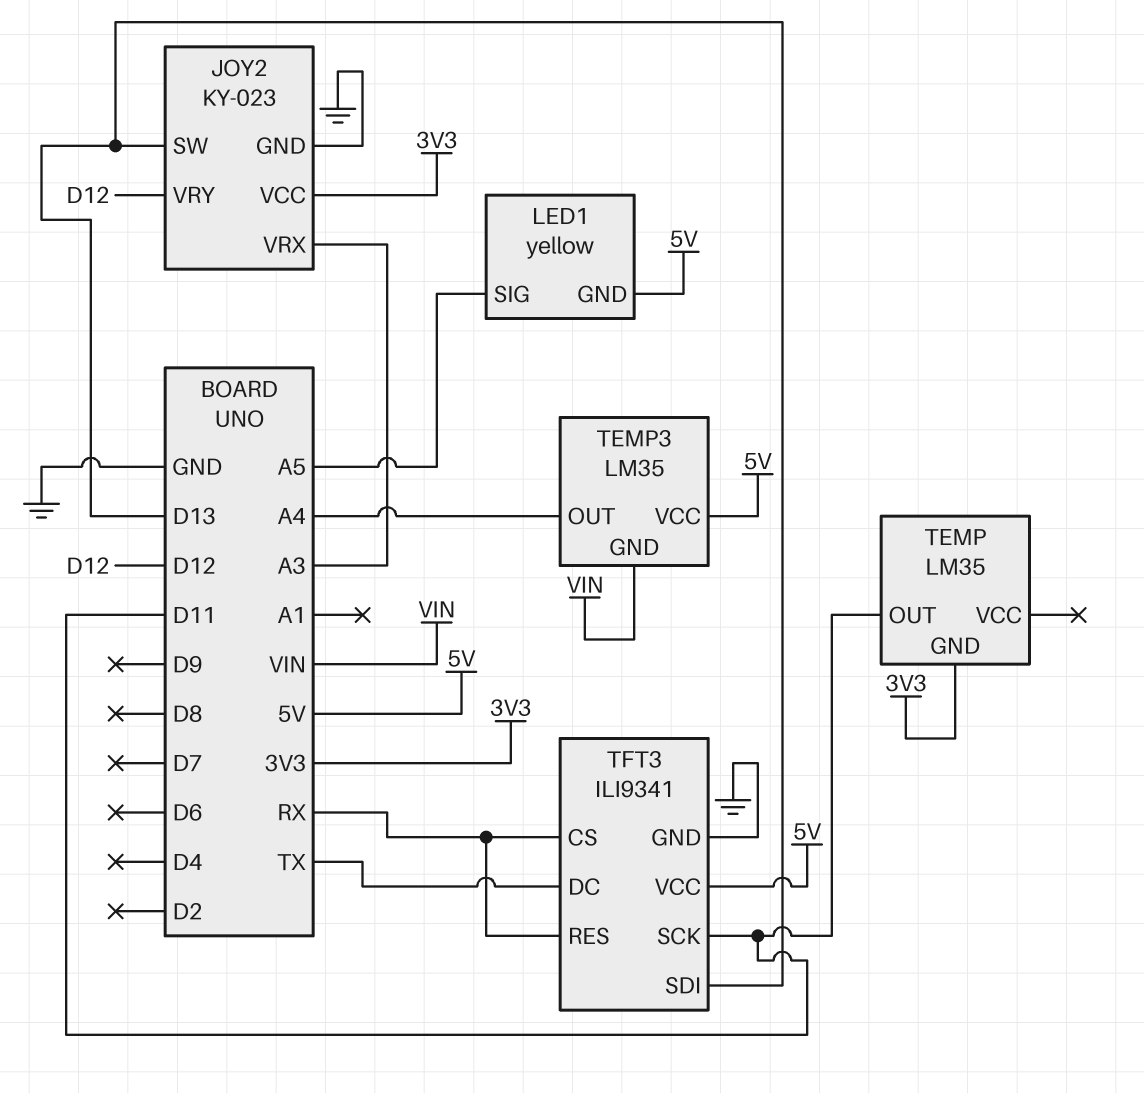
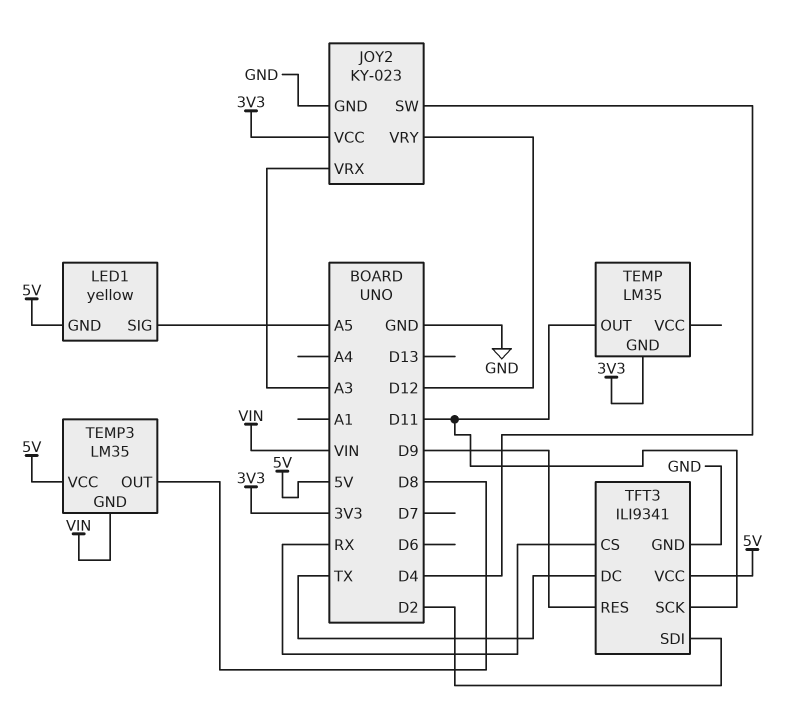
JOY2 pin SW: D13 -> D4
TEMP3 pin OUT: A4 -> D8
TFT3 pin RES: RX -> D9
TFT3 pin SDI: D13 -> D2

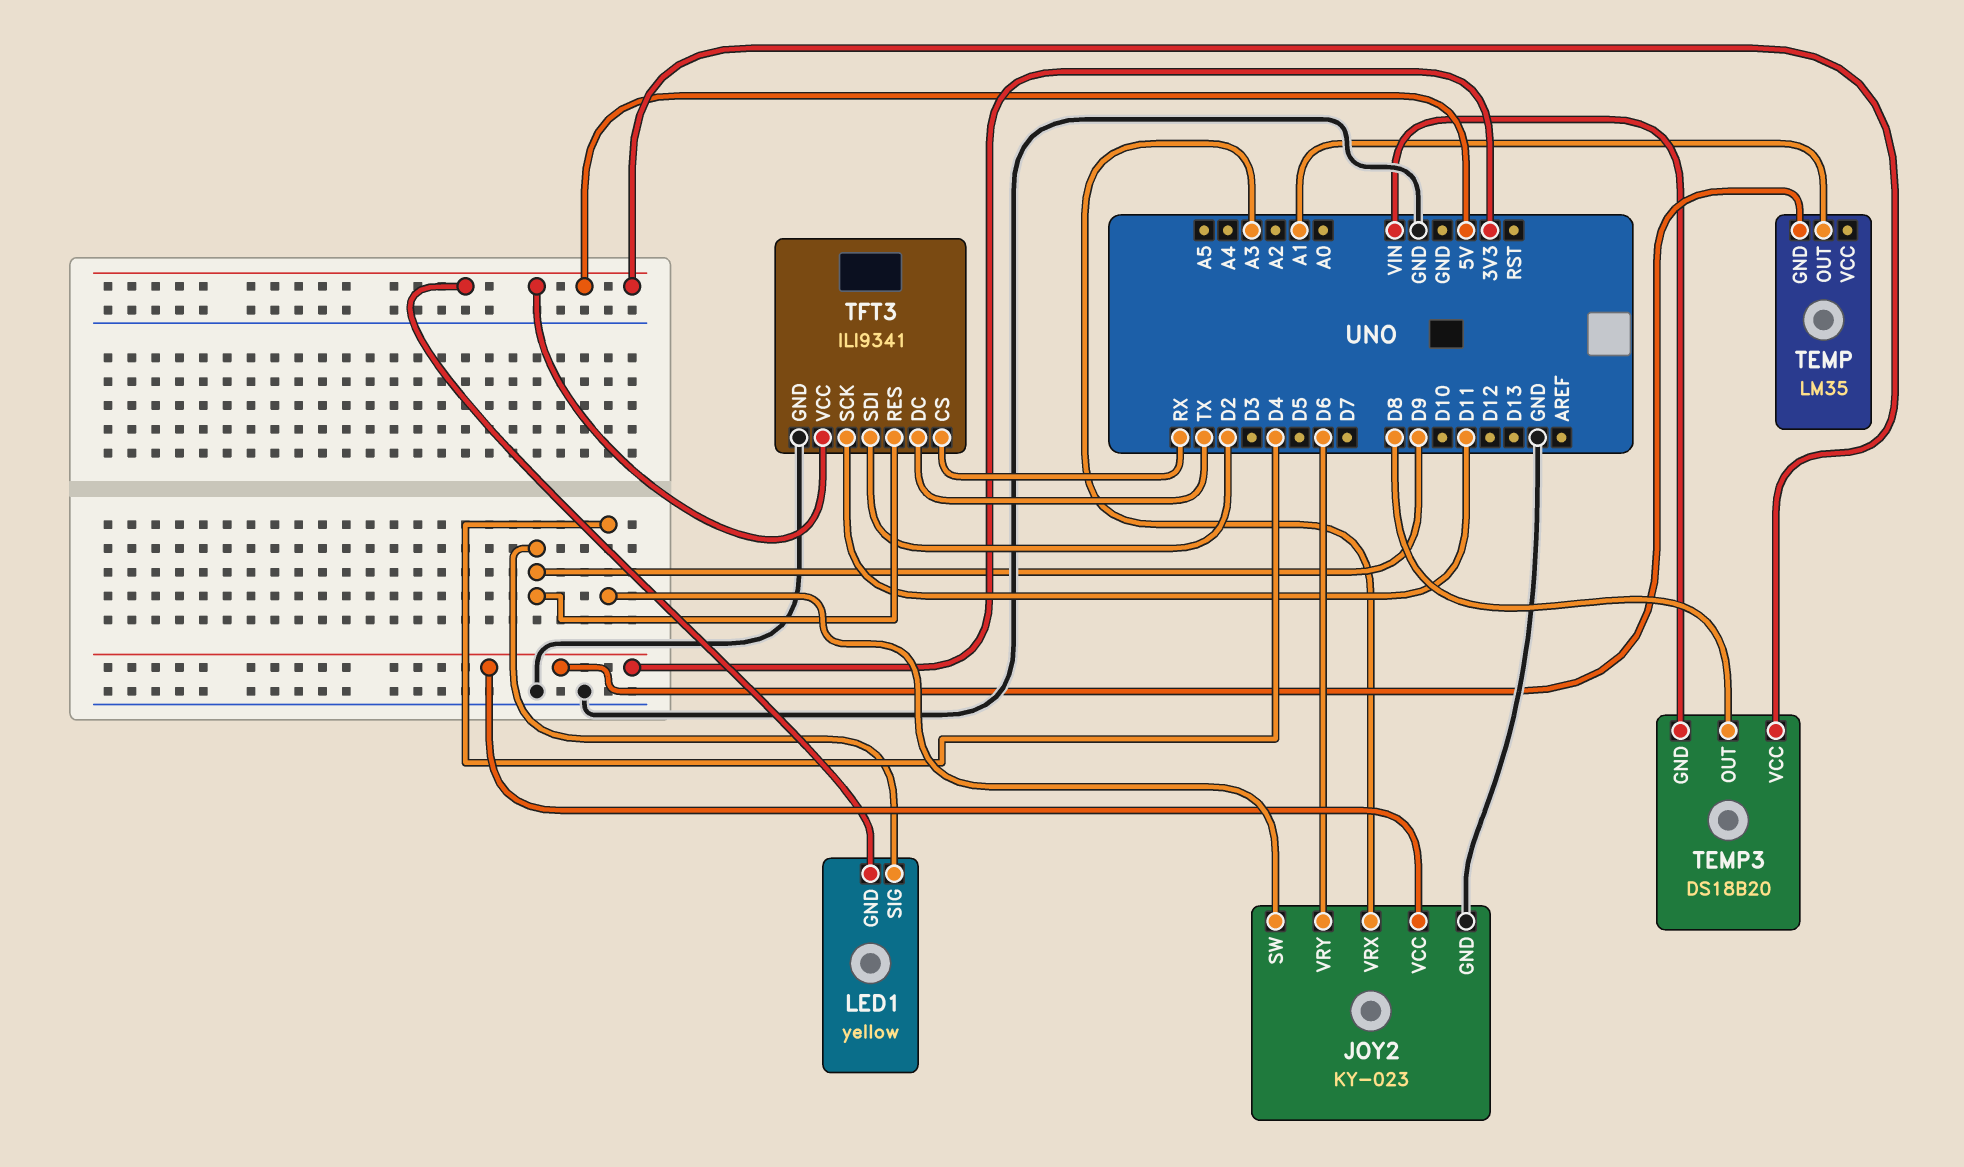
JOY2 pin VRY: D12 -> D6
LED1 pin SIG: A5 -> D9
TEMP pin OUT: D11 -> A1
TEMP3: LM35 -> DS18B20

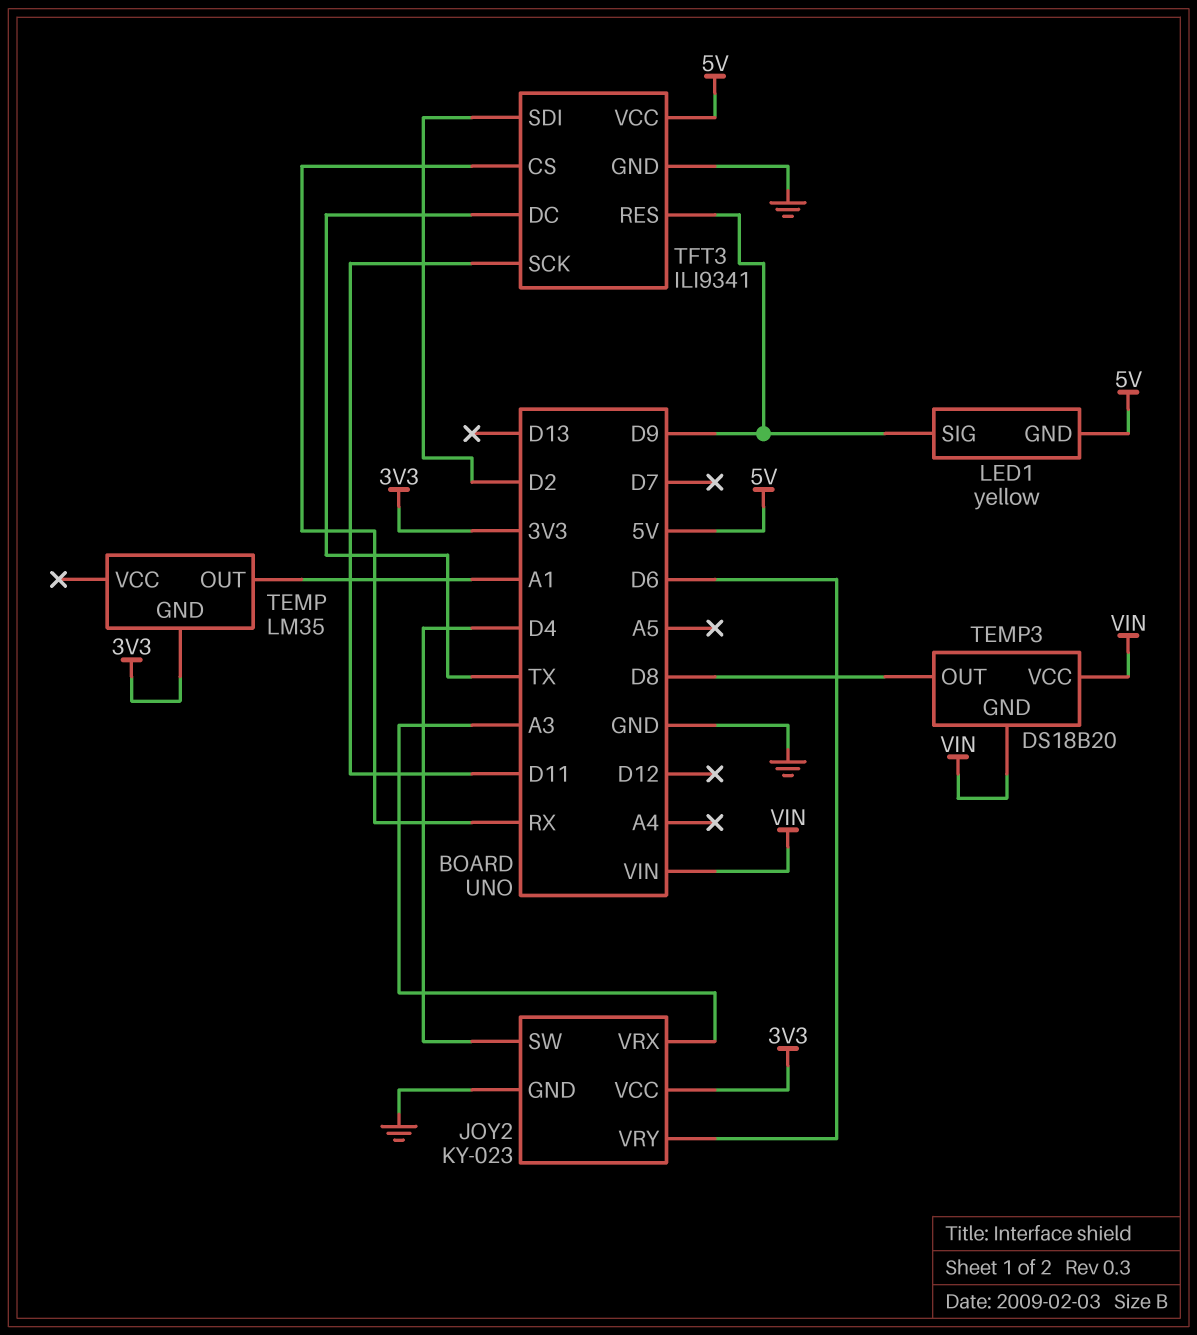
TEMP3 pin VCC: 5V -> VIN

